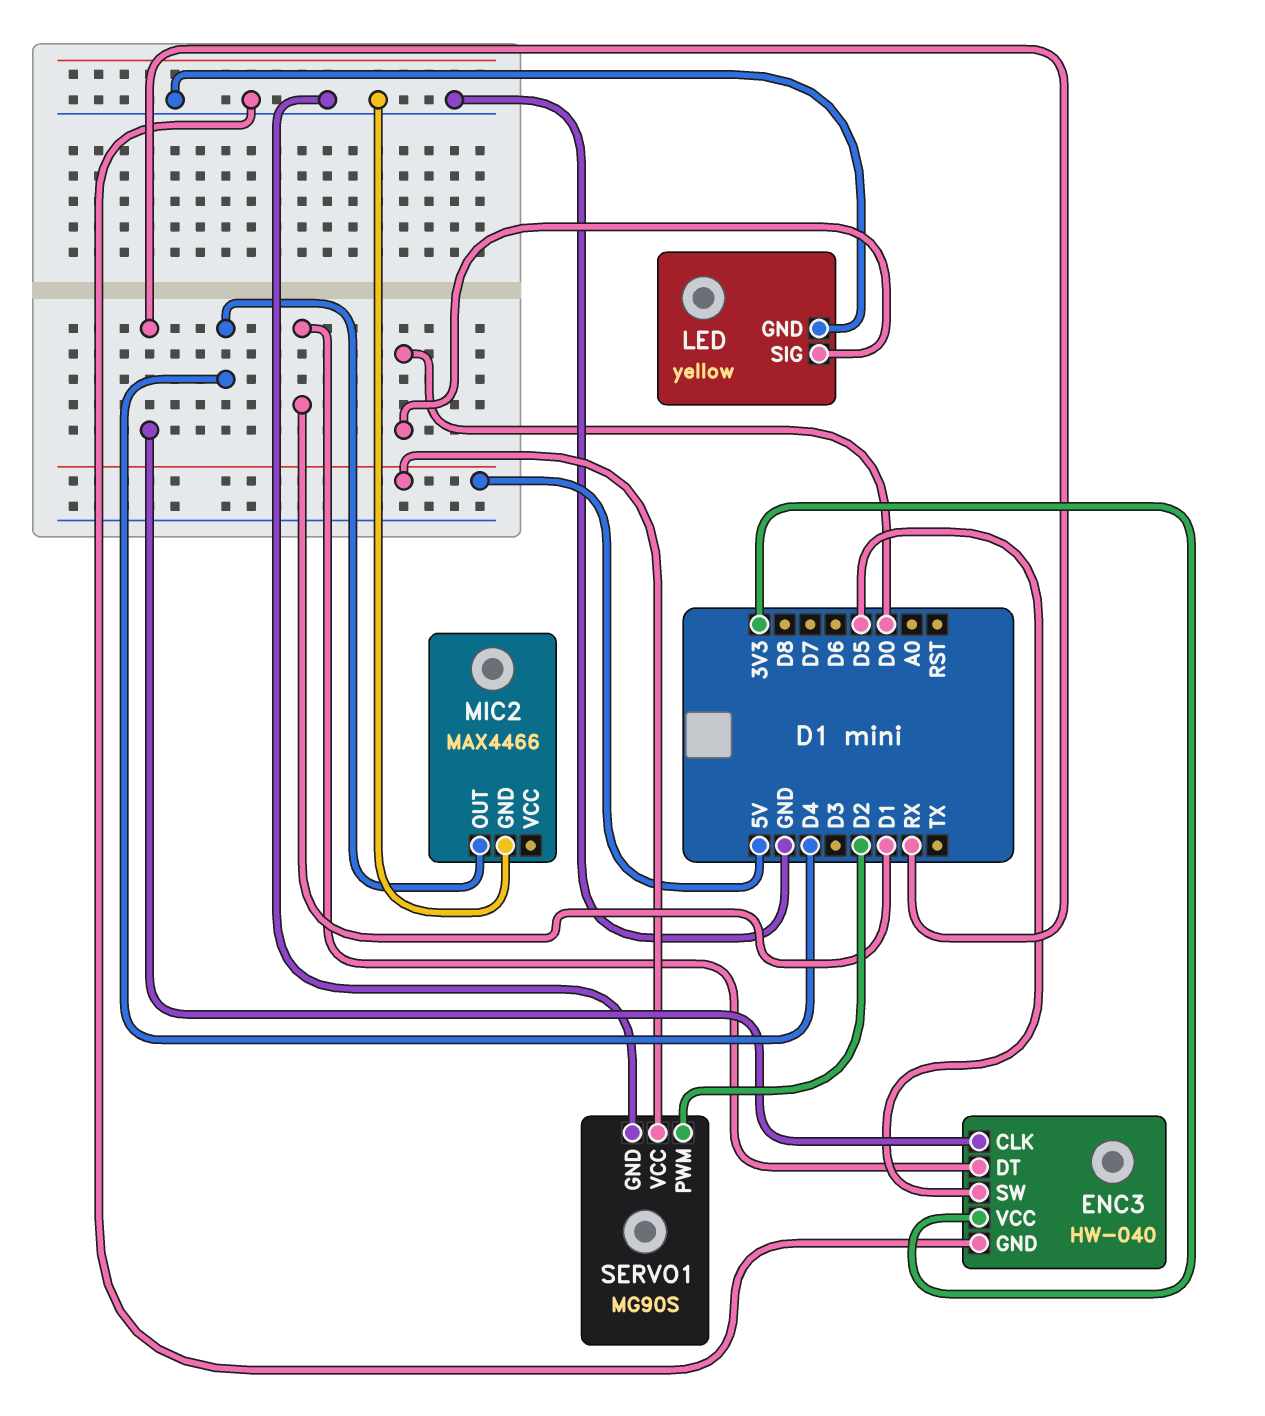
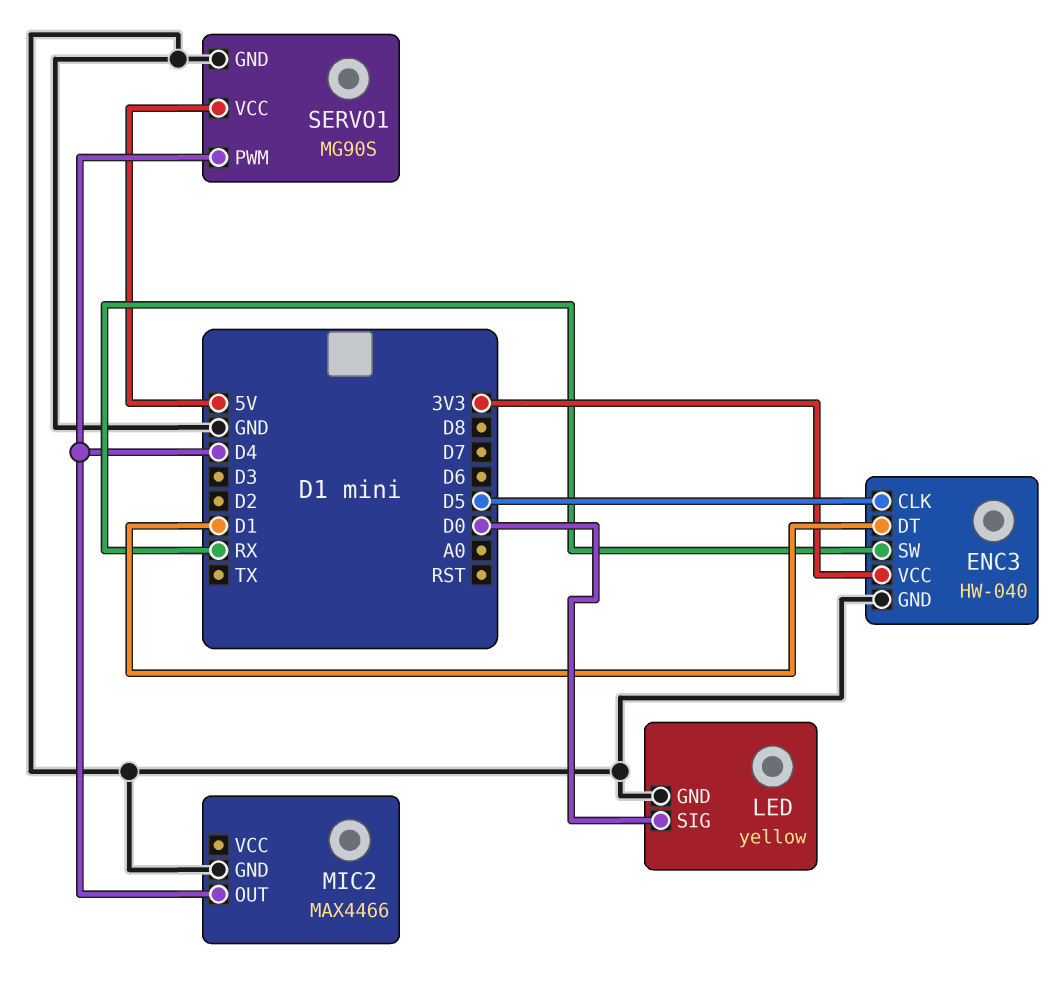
ENC3 pin CLK: RX -> D5
ENC3 pin SW: D5 -> RX
SERVO1 pin PWM: D2 -> D4

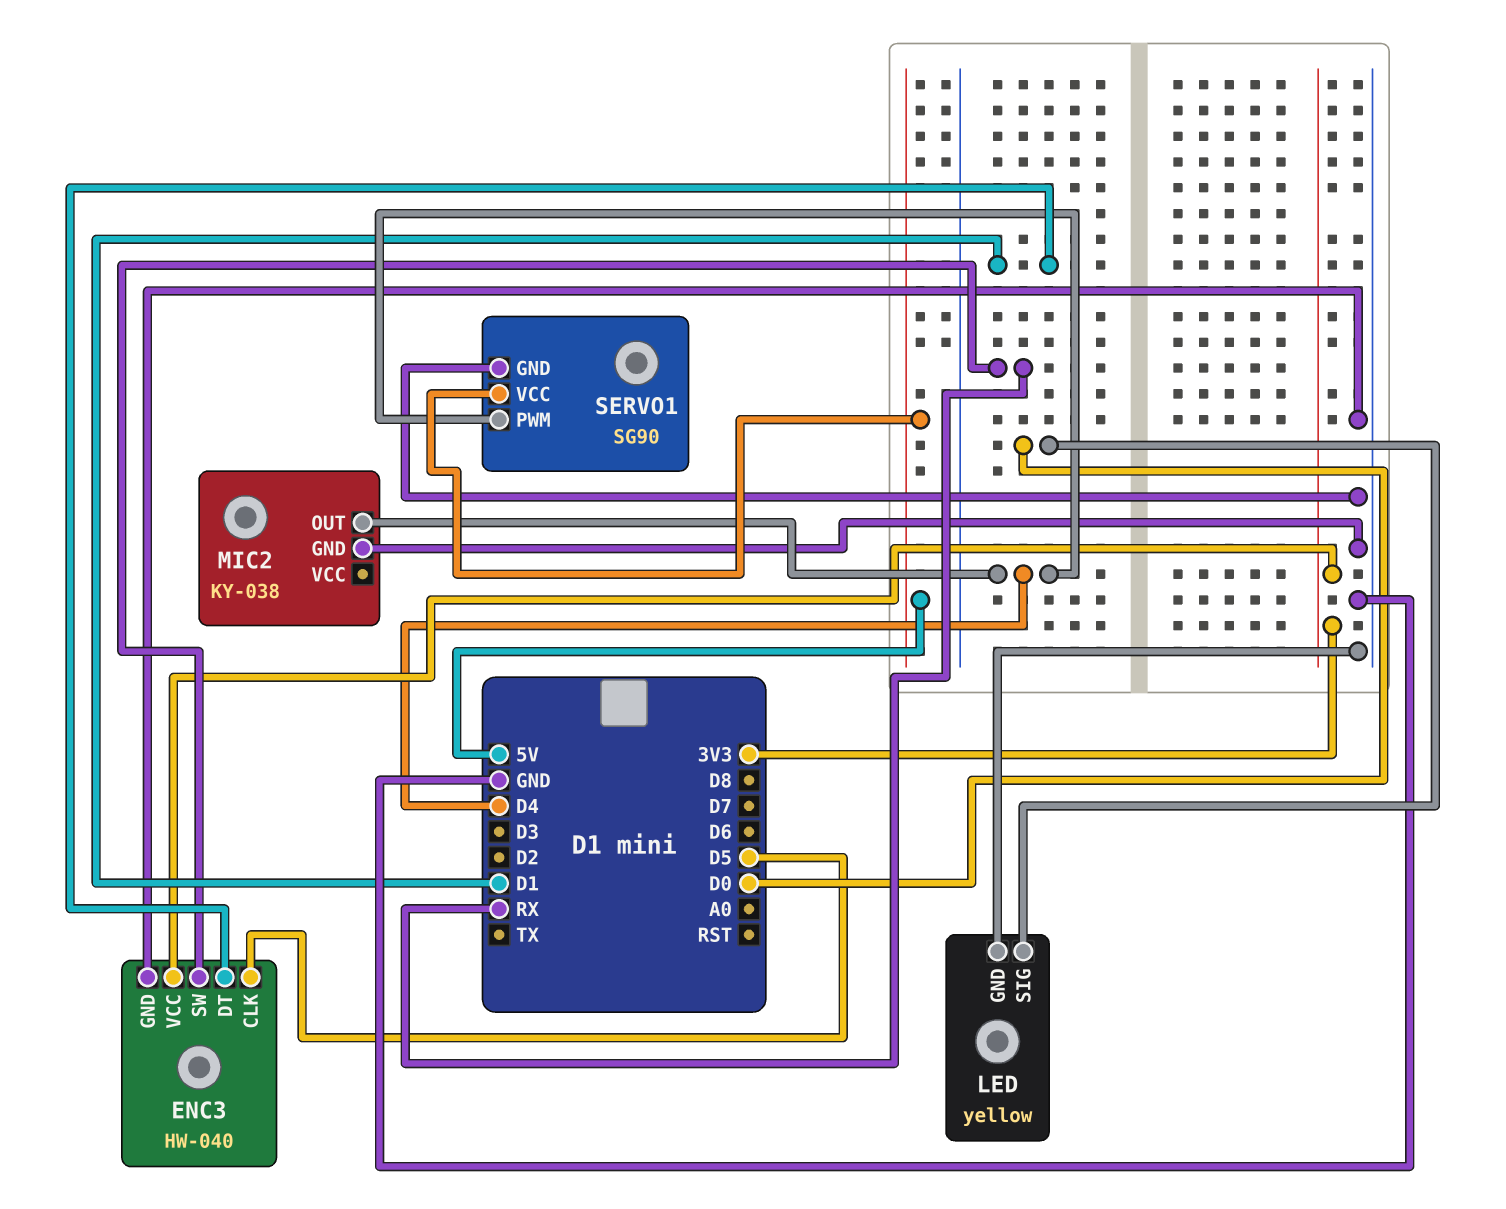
MIC2: MAX4466 -> KY-038
SERVO1: MG90S -> SG90

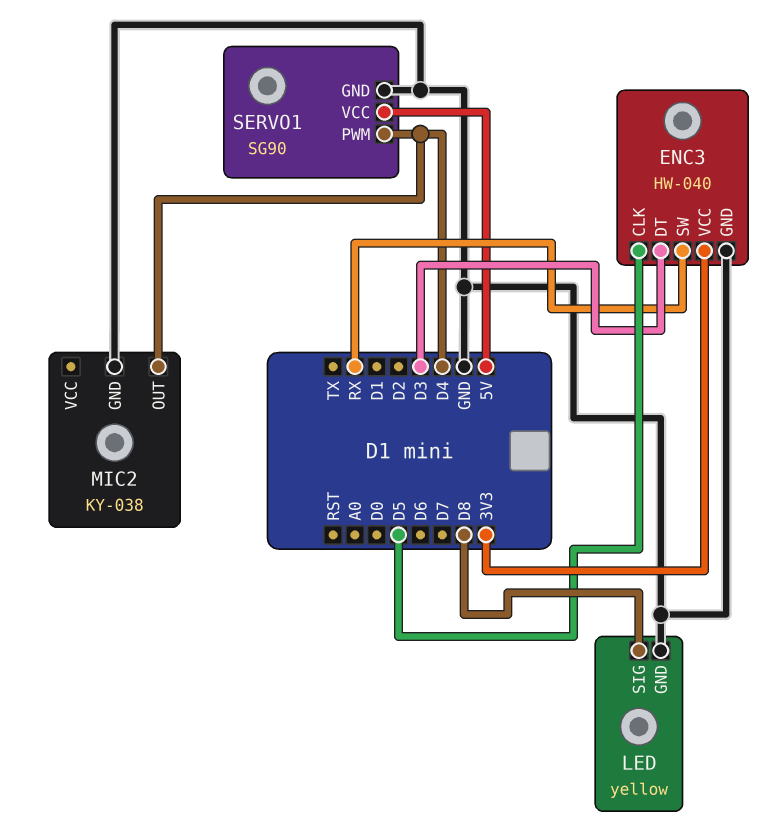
ENC3 pin DT: D1 -> D3
LED pin SIG: D0 -> D8

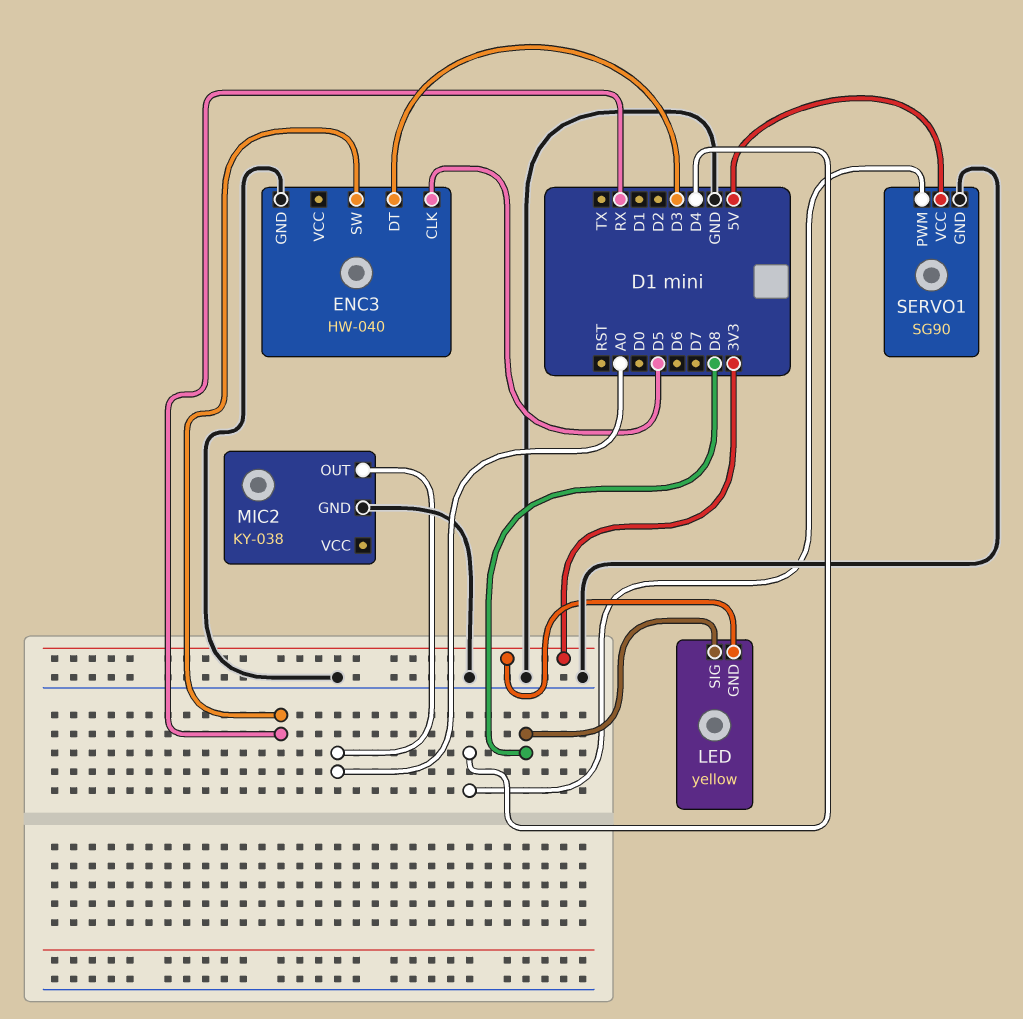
ENC3 pin VCC: 3V3 -> none
LED pin GND: GND -> 3V3
MIC2 pin OUT: D4 -> A0

